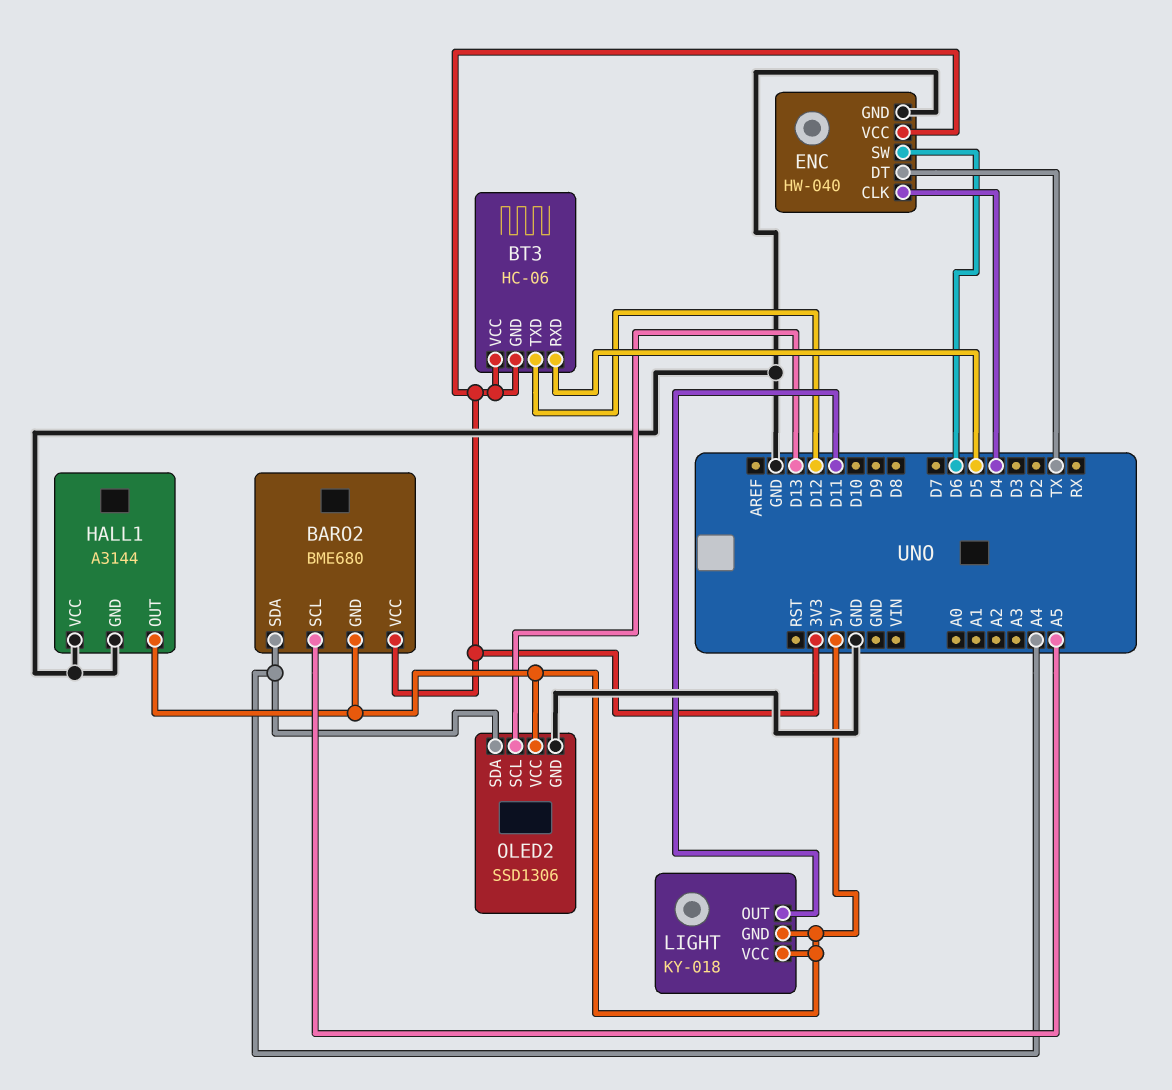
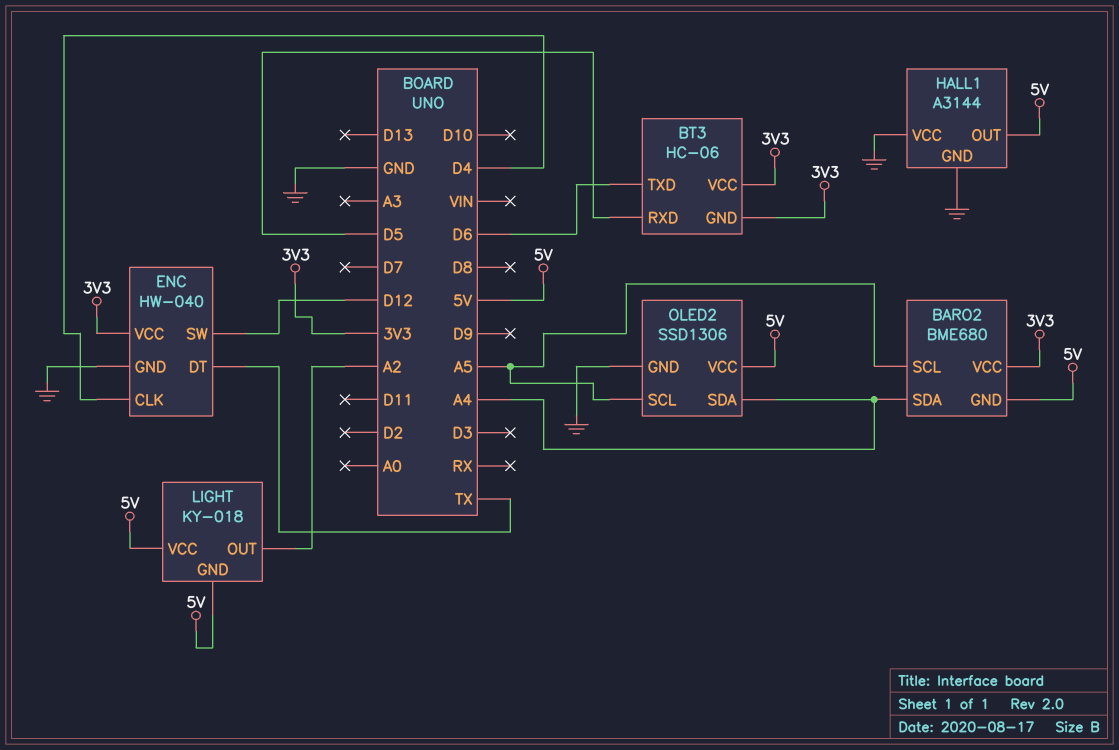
BT3 pin TXD: D12 -> D6
ENC pin SW: D6 -> D12
LIGHT pin OUT: D11 -> A2
OLED2 pin SCL: D13 -> A5

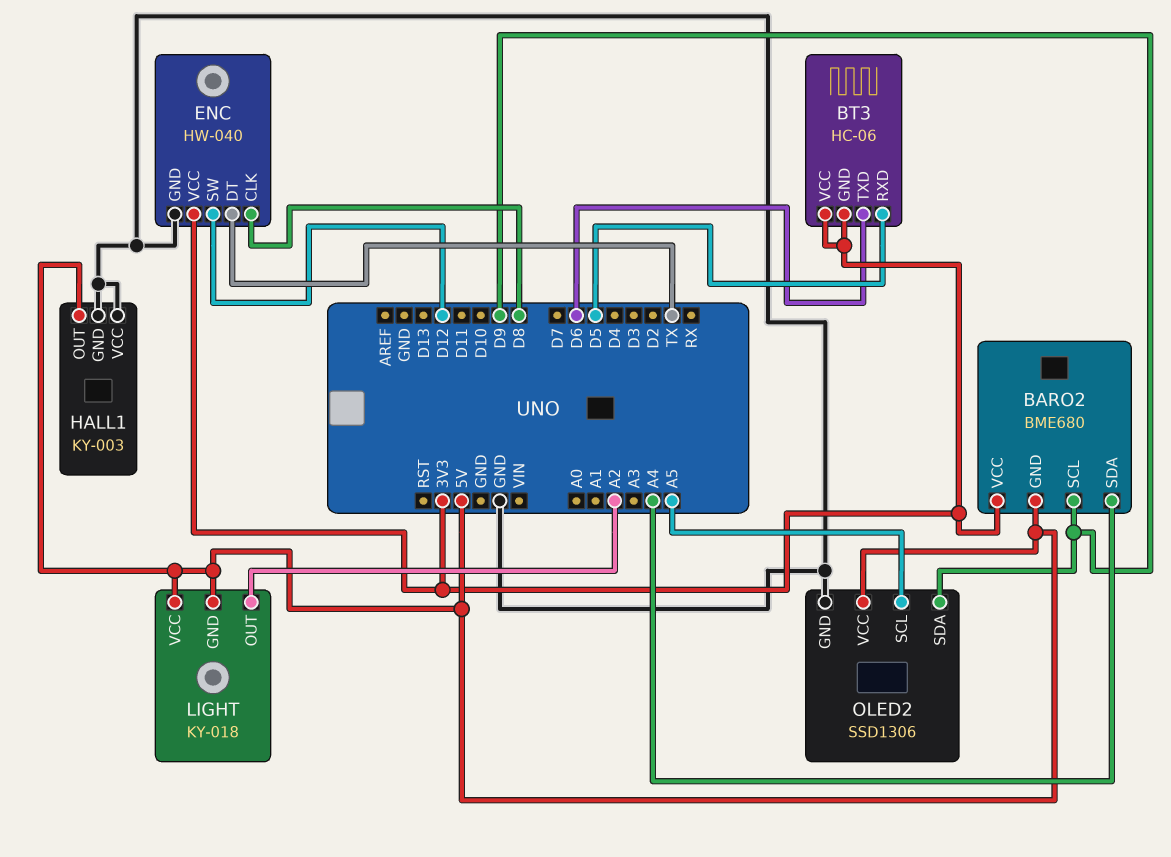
BARO2 pin SCL: A5 -> D9
ENC pin CLK: D4 -> D8
HALL1: A3144 -> KY-003
OLED2 pin SDA: A4 -> D9

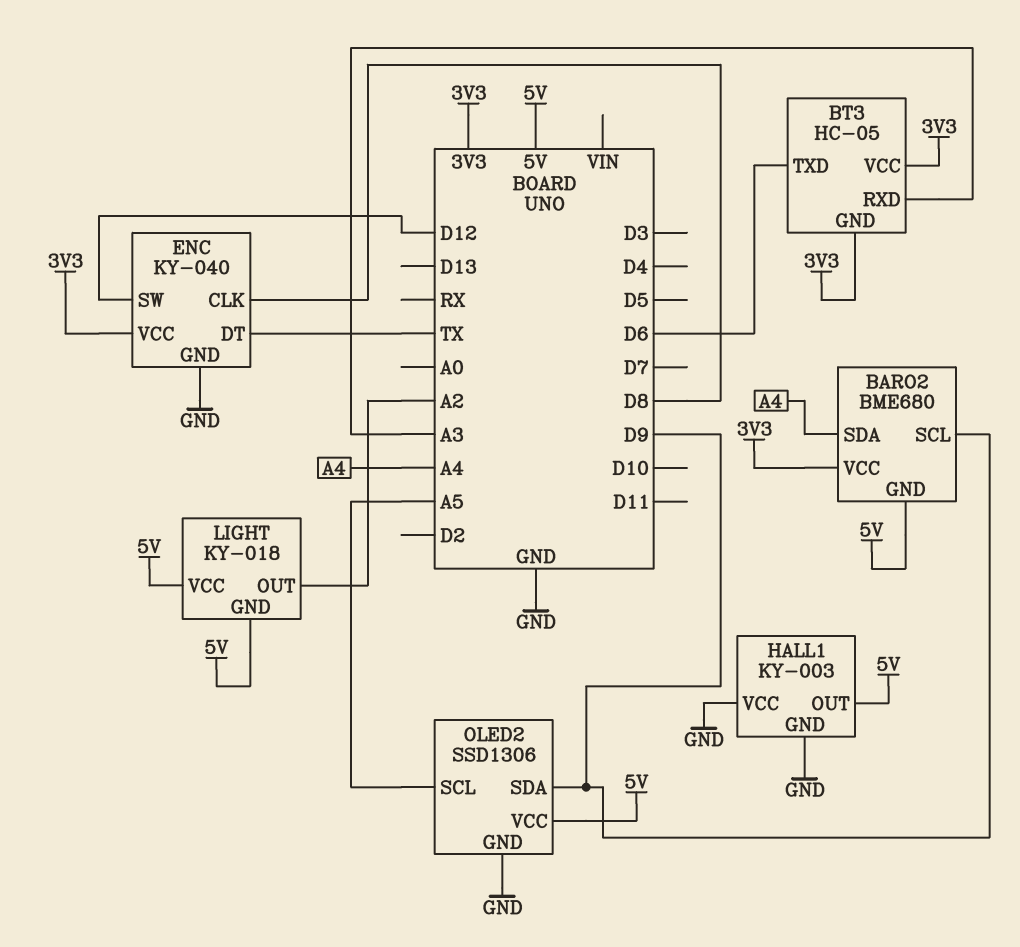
BT3: HC-06 -> HC-05
BT3 pin RXD: D5 -> A3
ENC: HW-040 -> KY-040

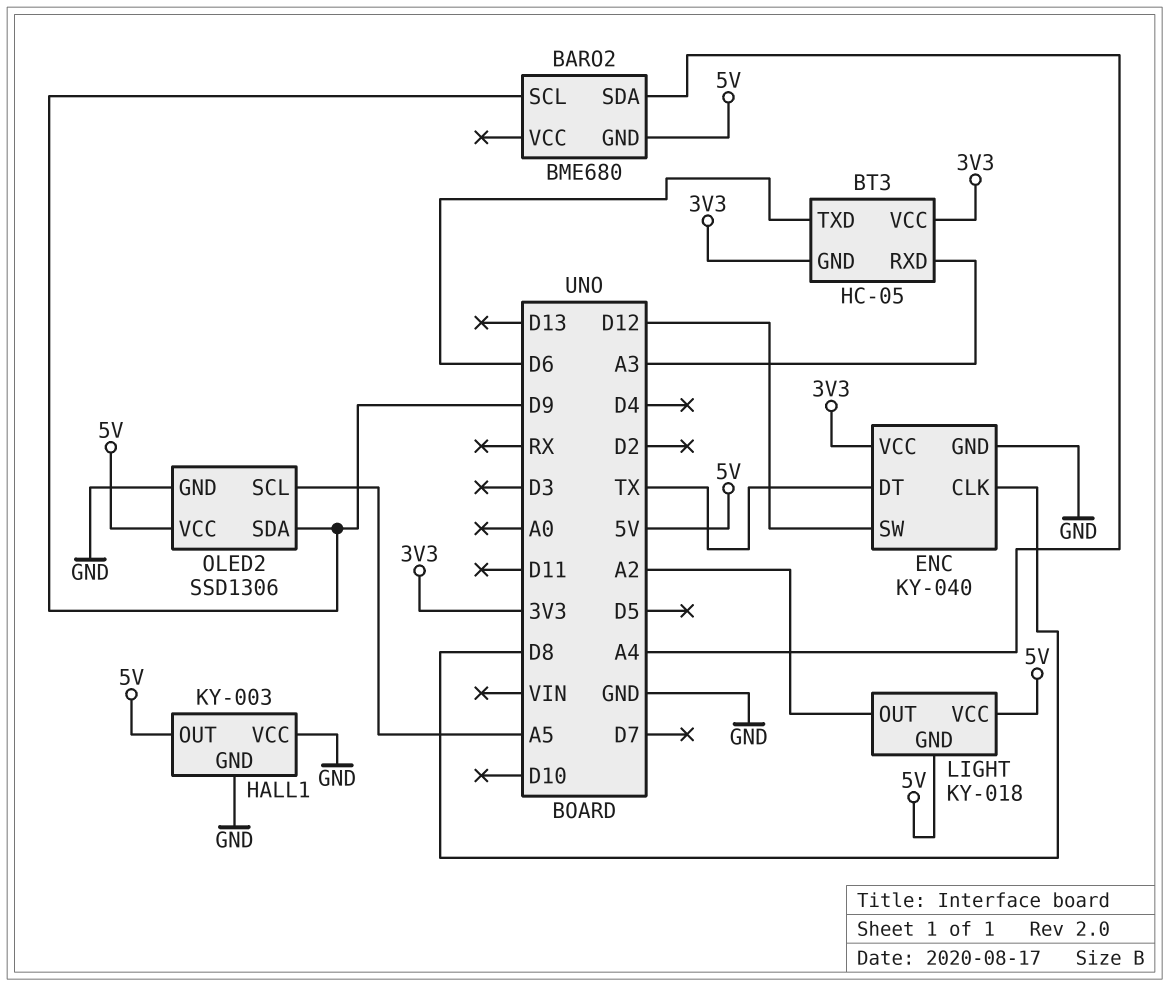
BARO2 pin VCC: 3V3 -> none

